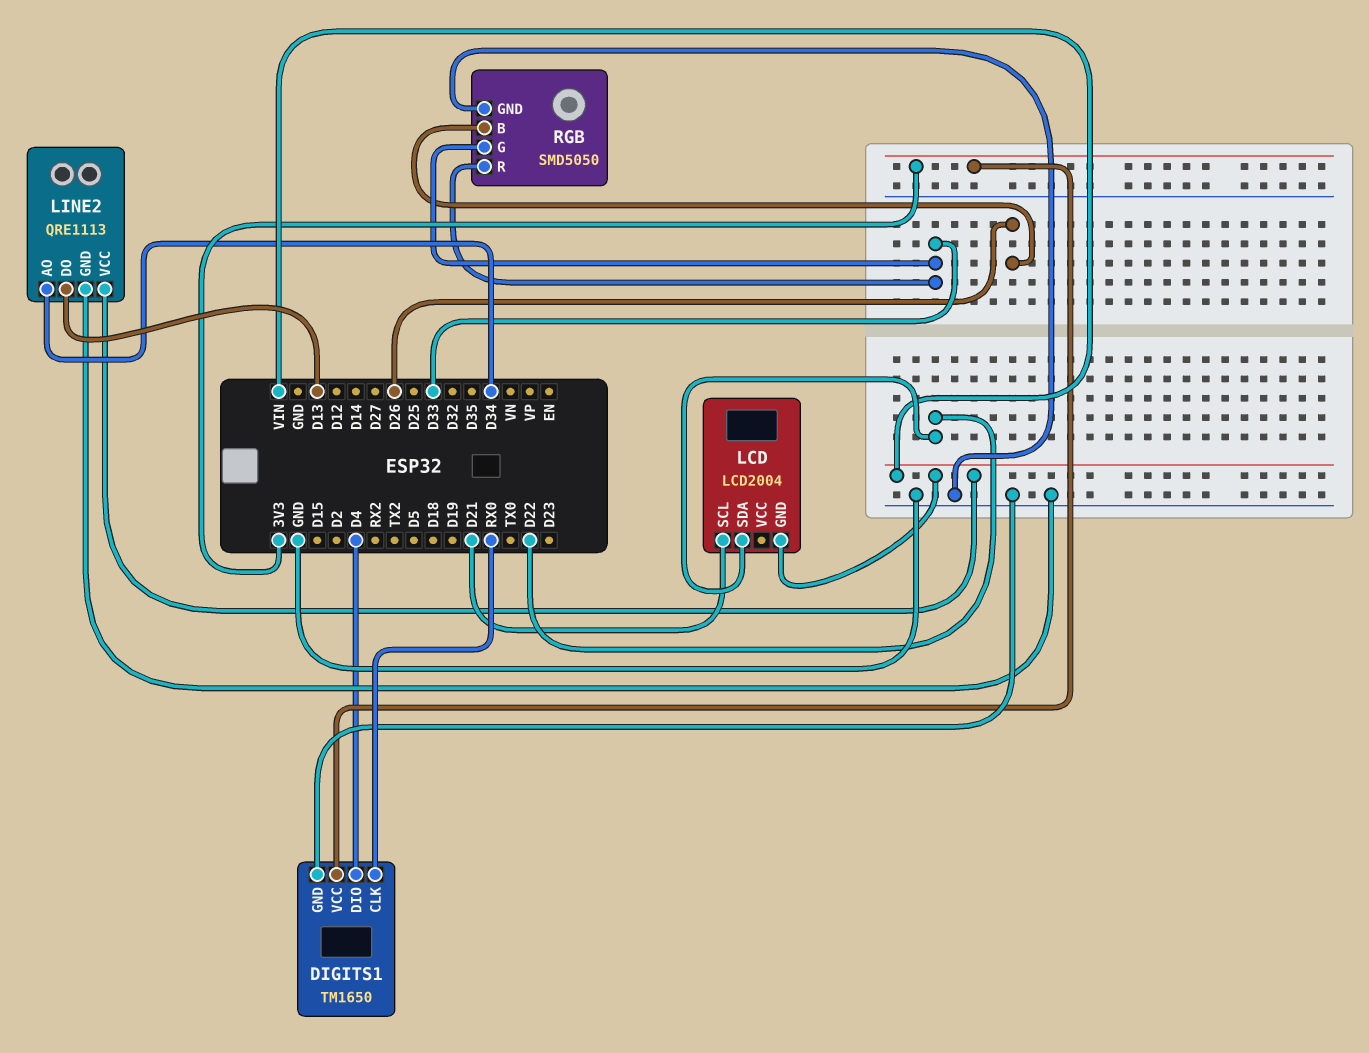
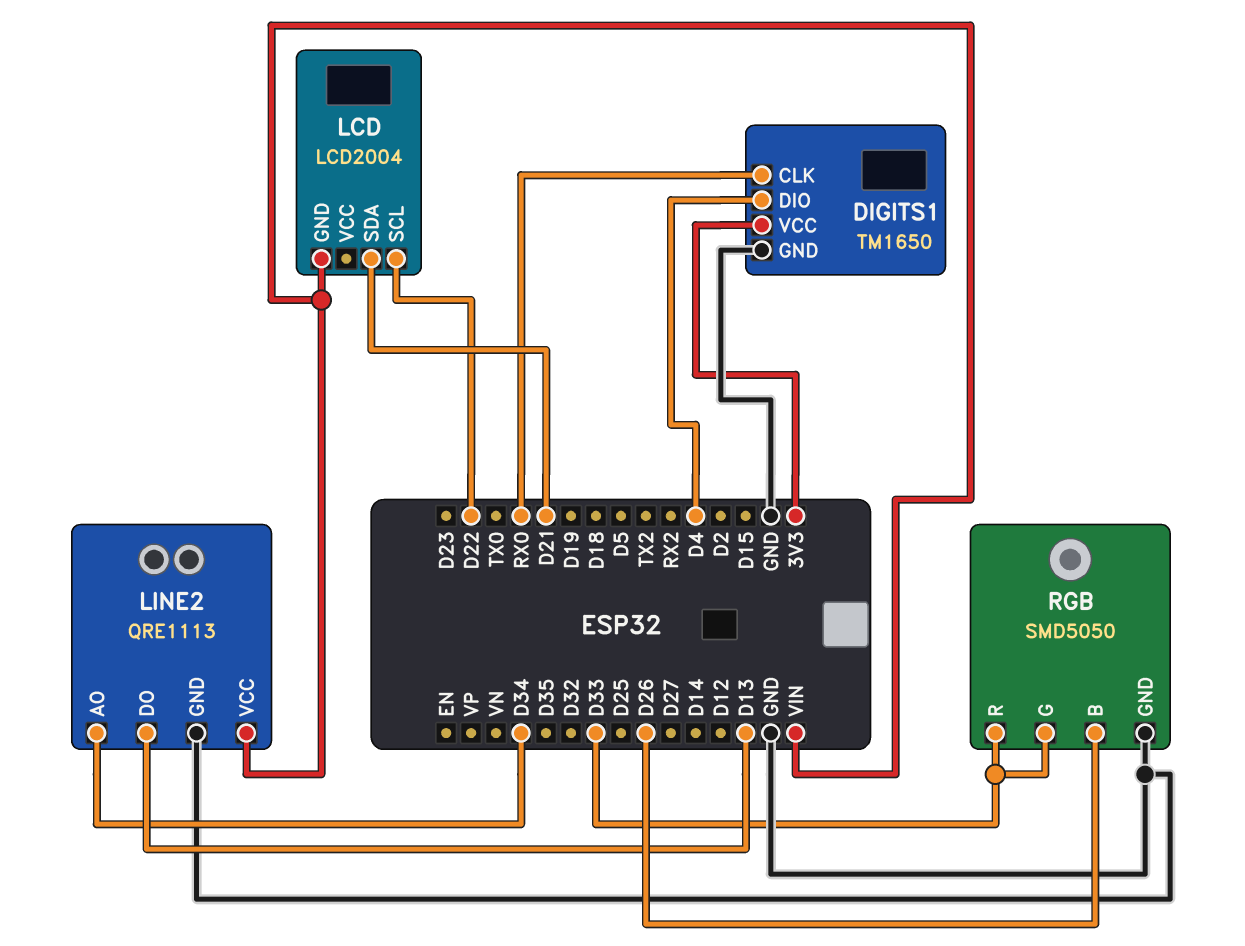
LCD pin SCL: D21 -> D22
LCD pin SDA: D22 -> D21

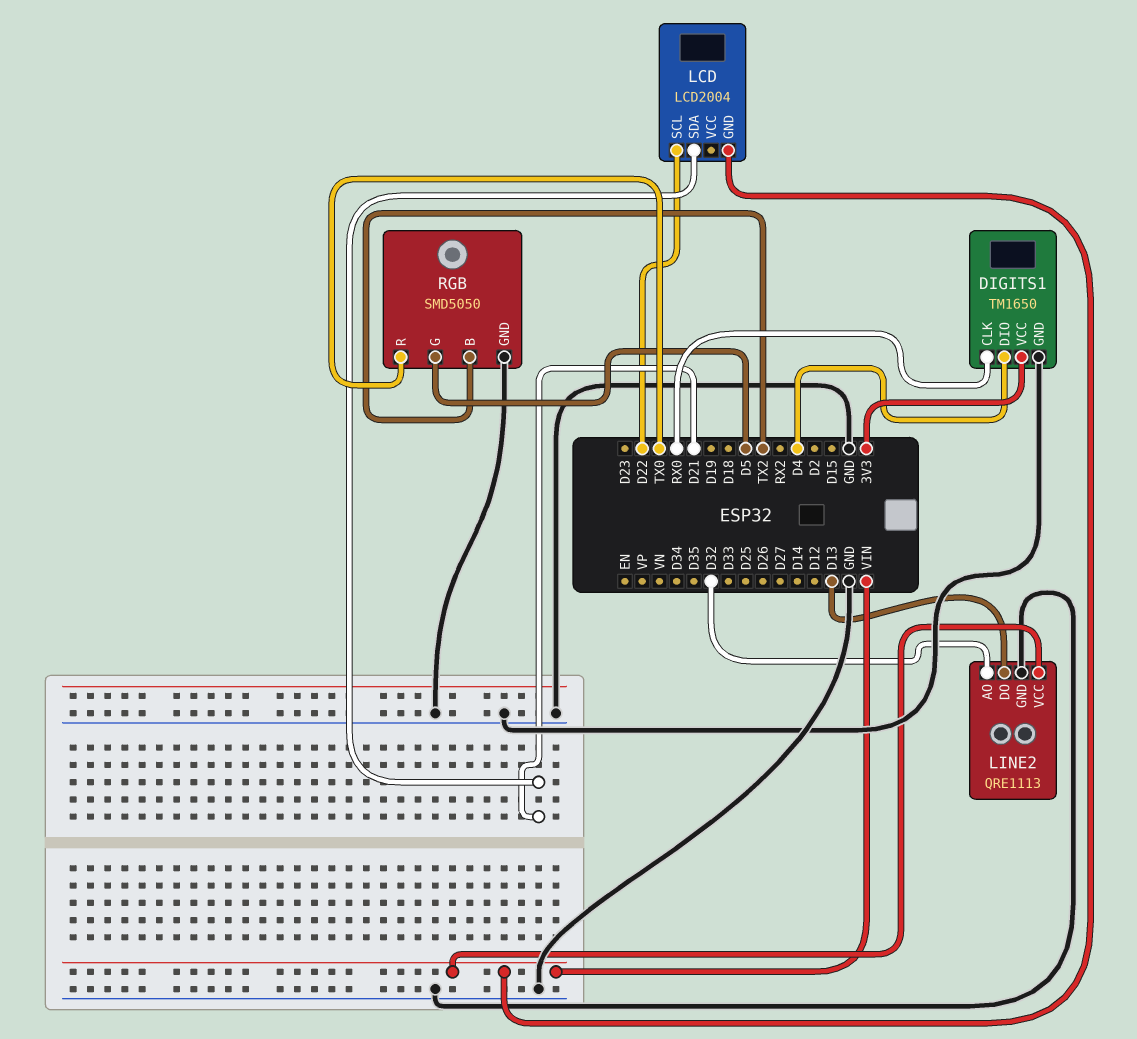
LINE2 pin AO: D34 -> D32
RGB pin B: D26 -> TX2
RGB pin G: D33 -> D5
RGB pin R: D33 -> TX0

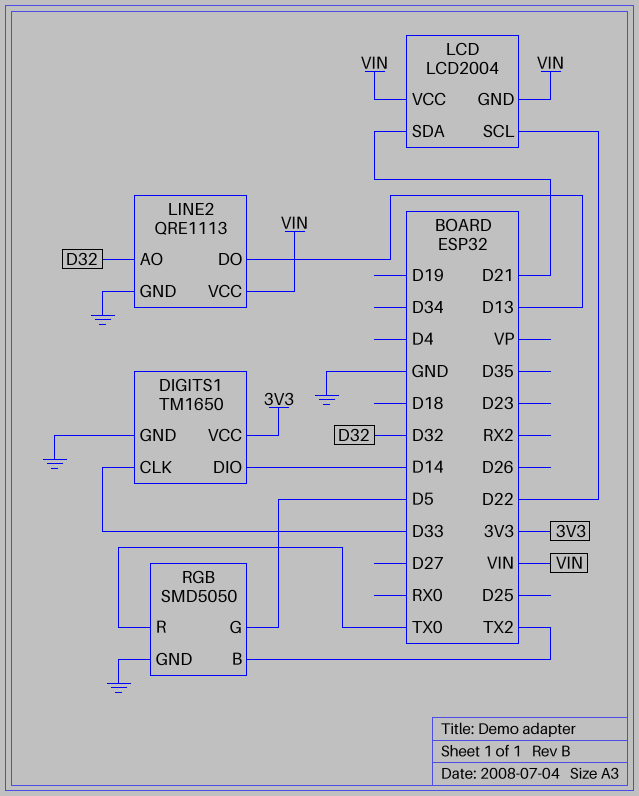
DIGITS1 pin CLK: RX0 -> D33
DIGITS1 pin DIO: D4 -> D14
LCD pin VCC: none -> VIN

